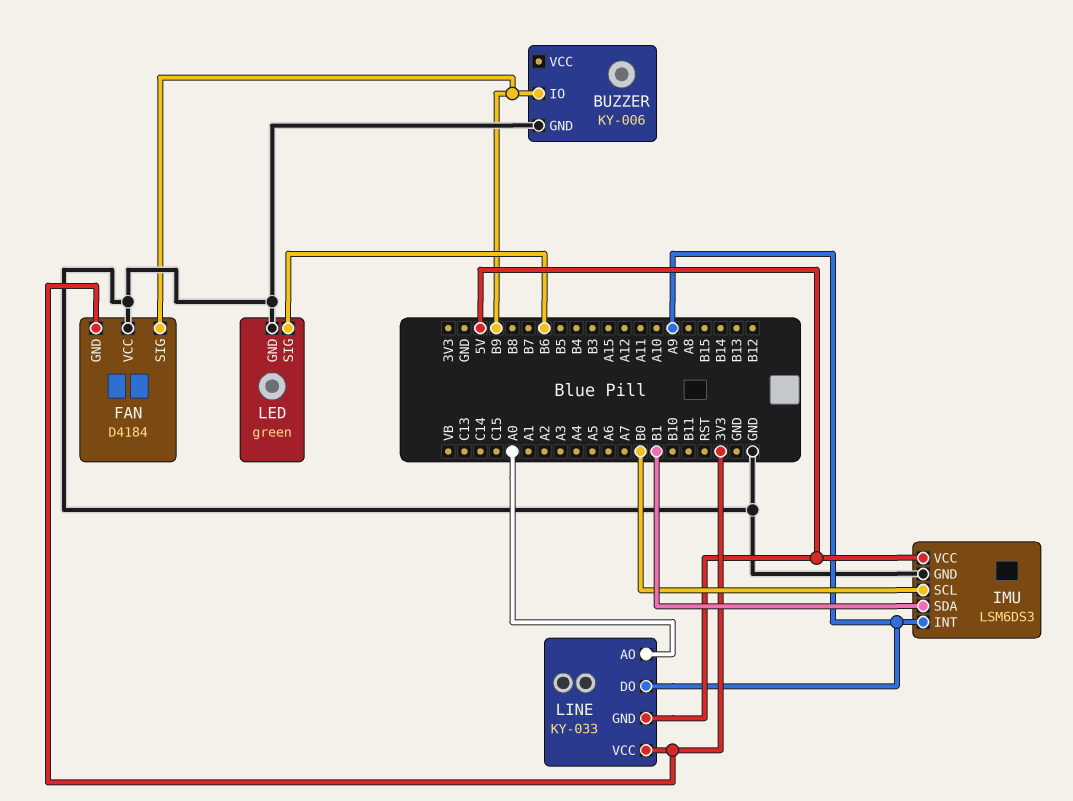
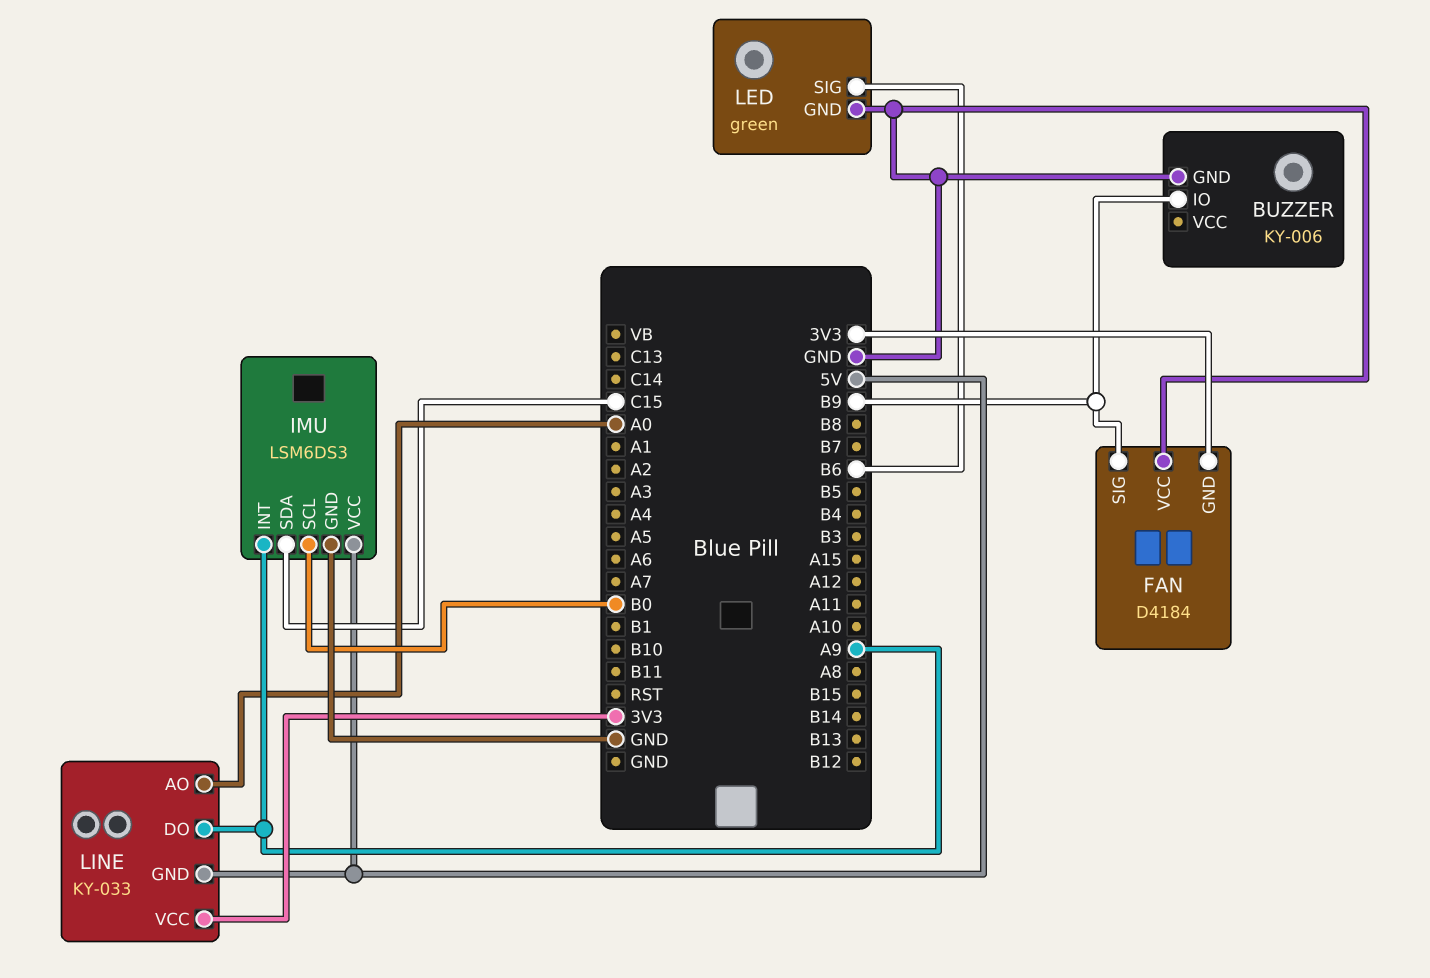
IMU pin SDA: B1 -> C15

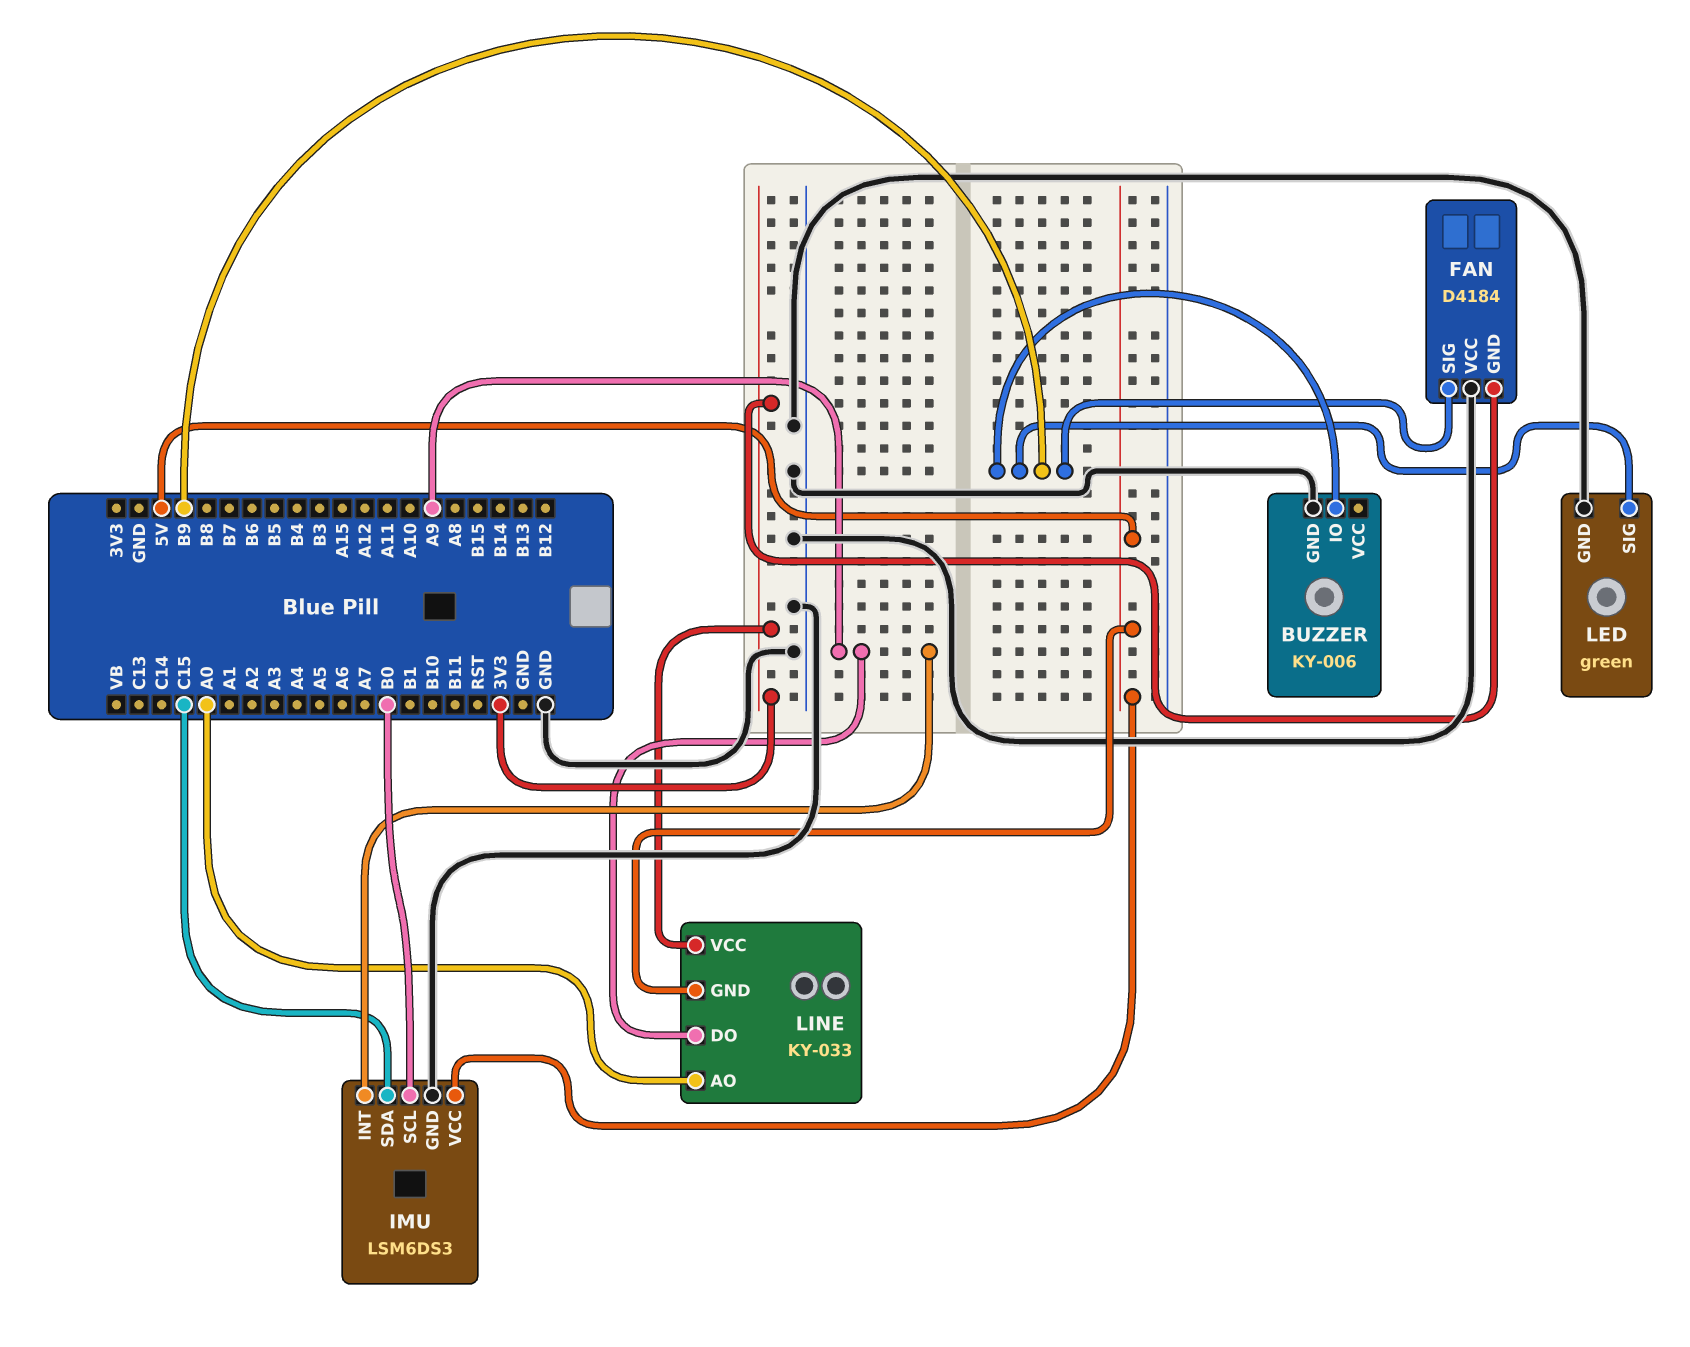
LED pin SIG: B6 -> B9

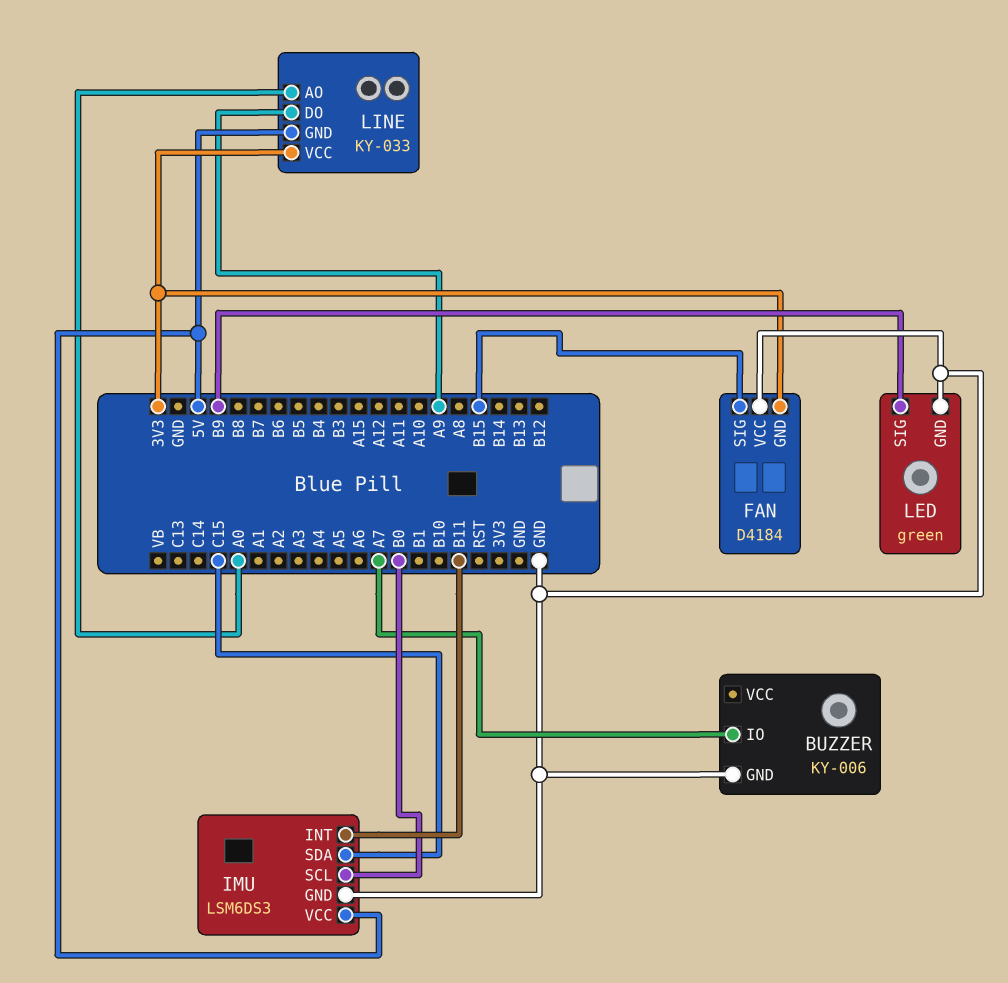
BUZZER pin IO: B9 -> A7
FAN pin SIG: B9 -> B15
IMU pin INT: A9 -> B11

